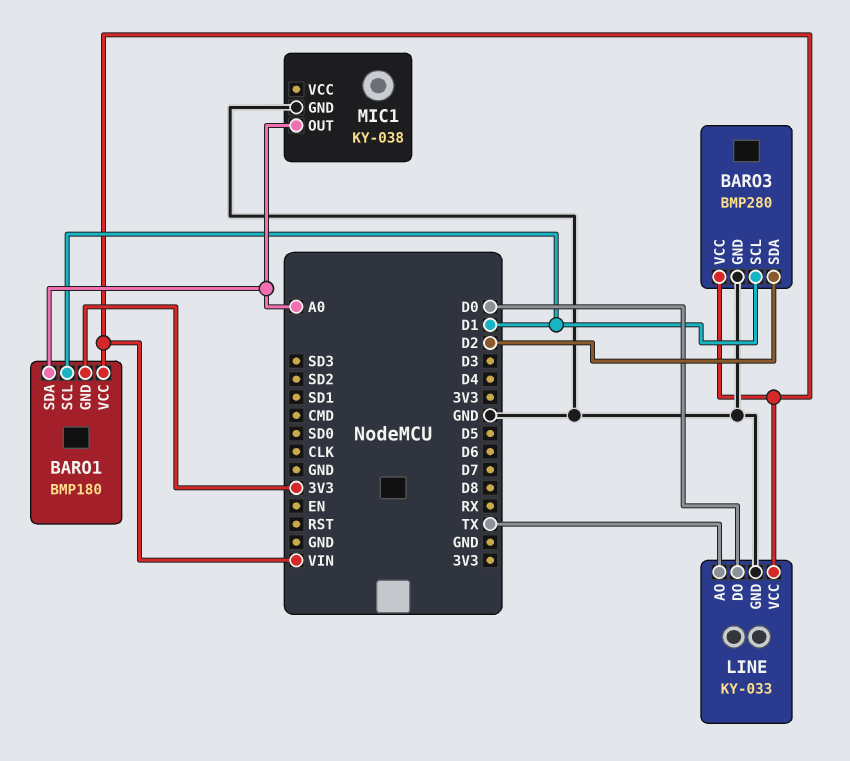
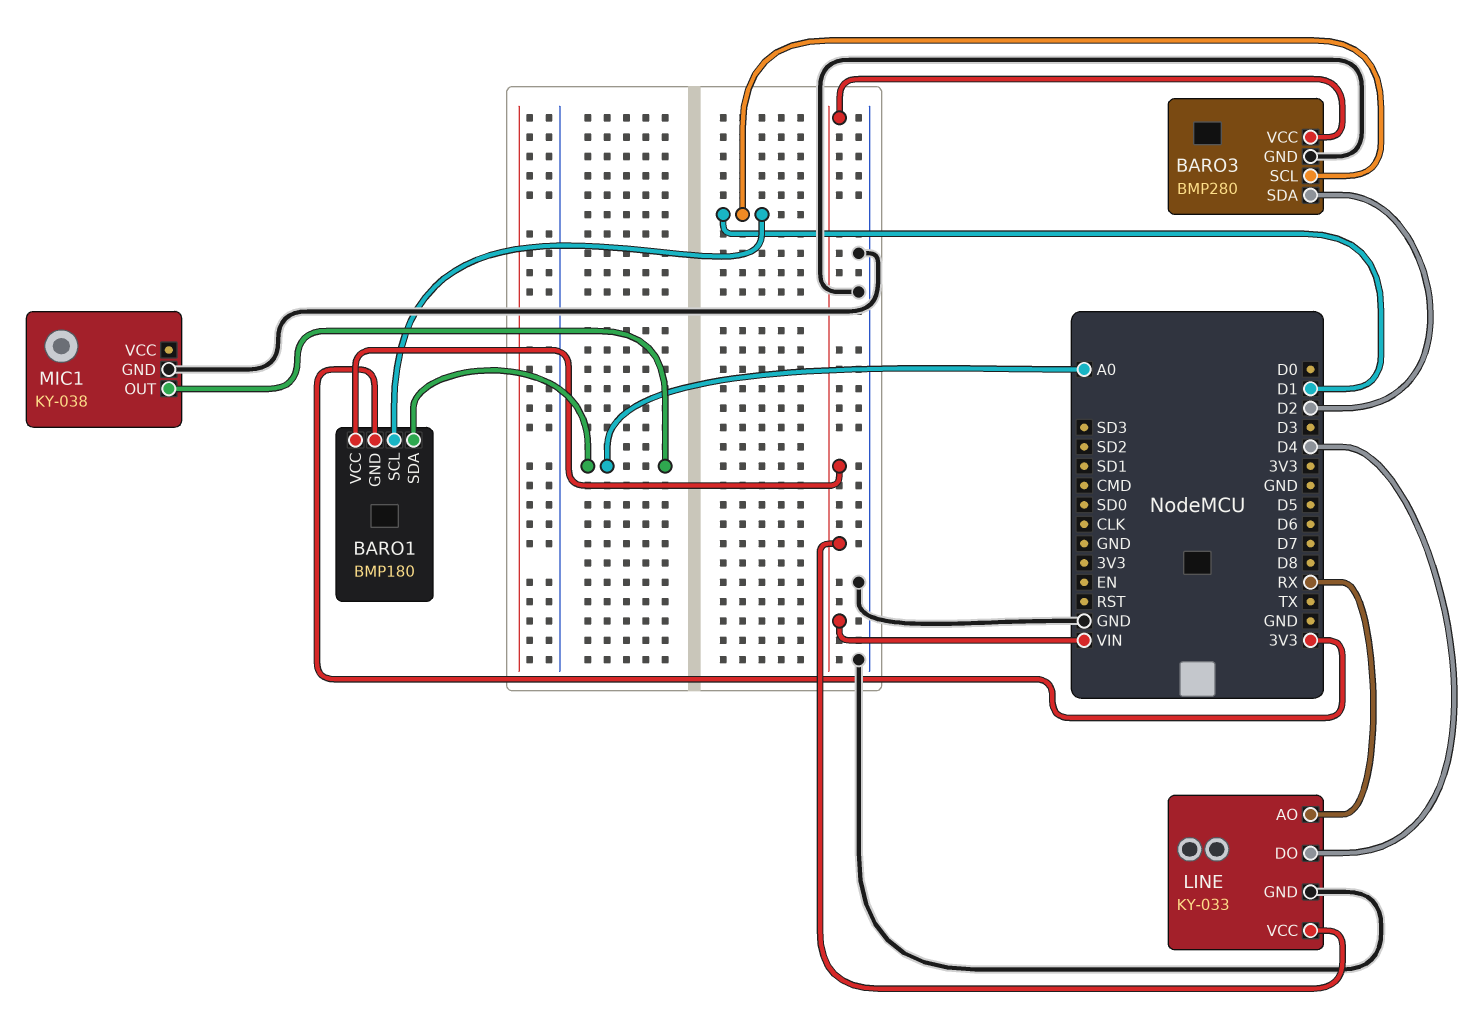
LINE pin AO: TX -> RX
LINE pin DO: D0 -> D4

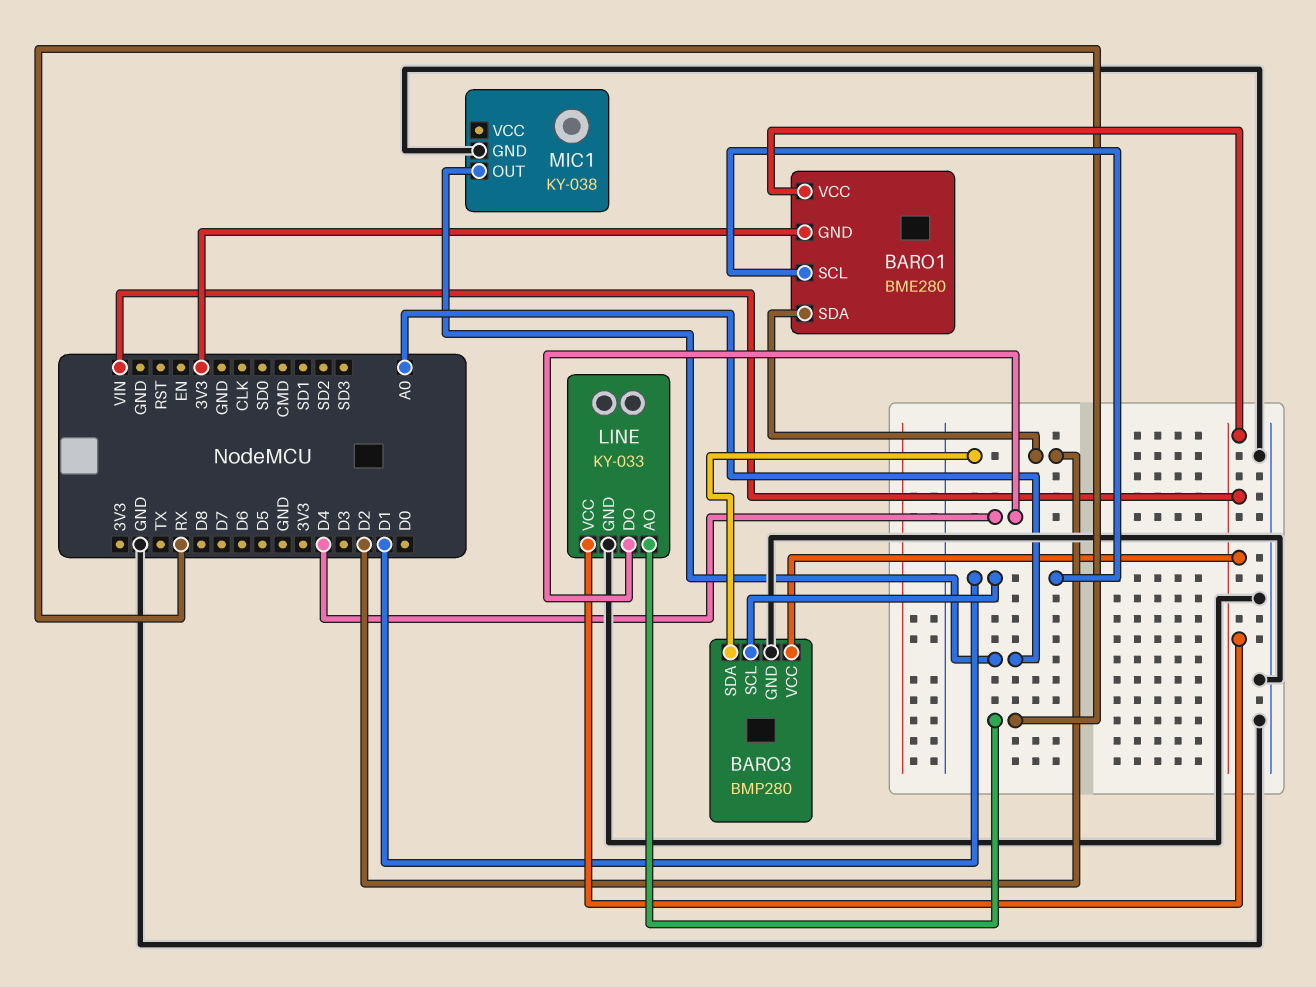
BARO1: BMP180 -> BME280
BARO1 pin SDA: A0 -> D2

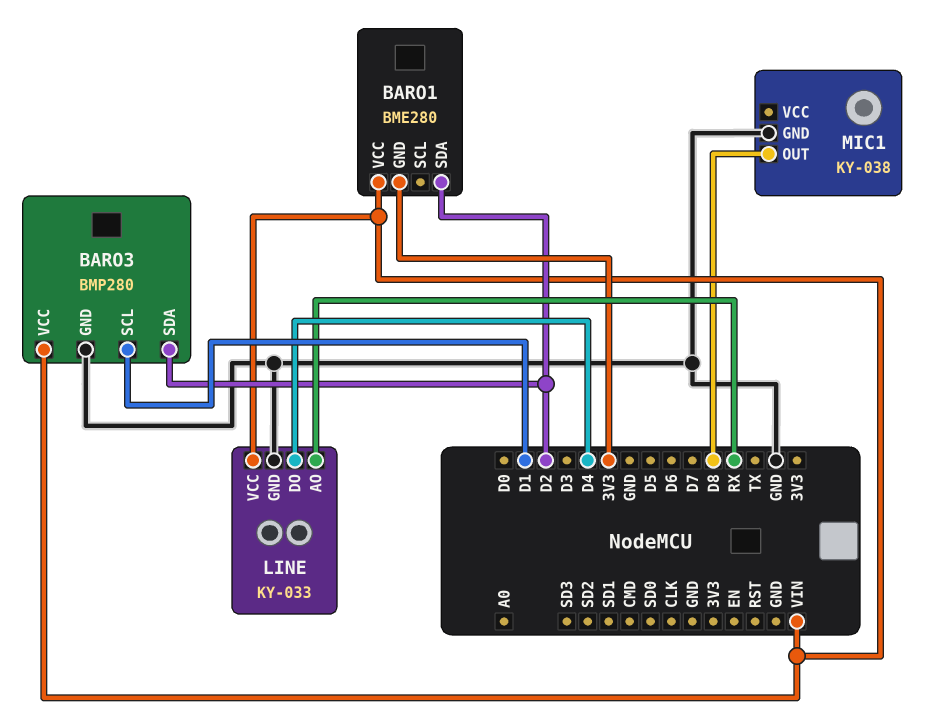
BARO1 pin SCL: D1 -> none
MIC1 pin OUT: A0 -> D8

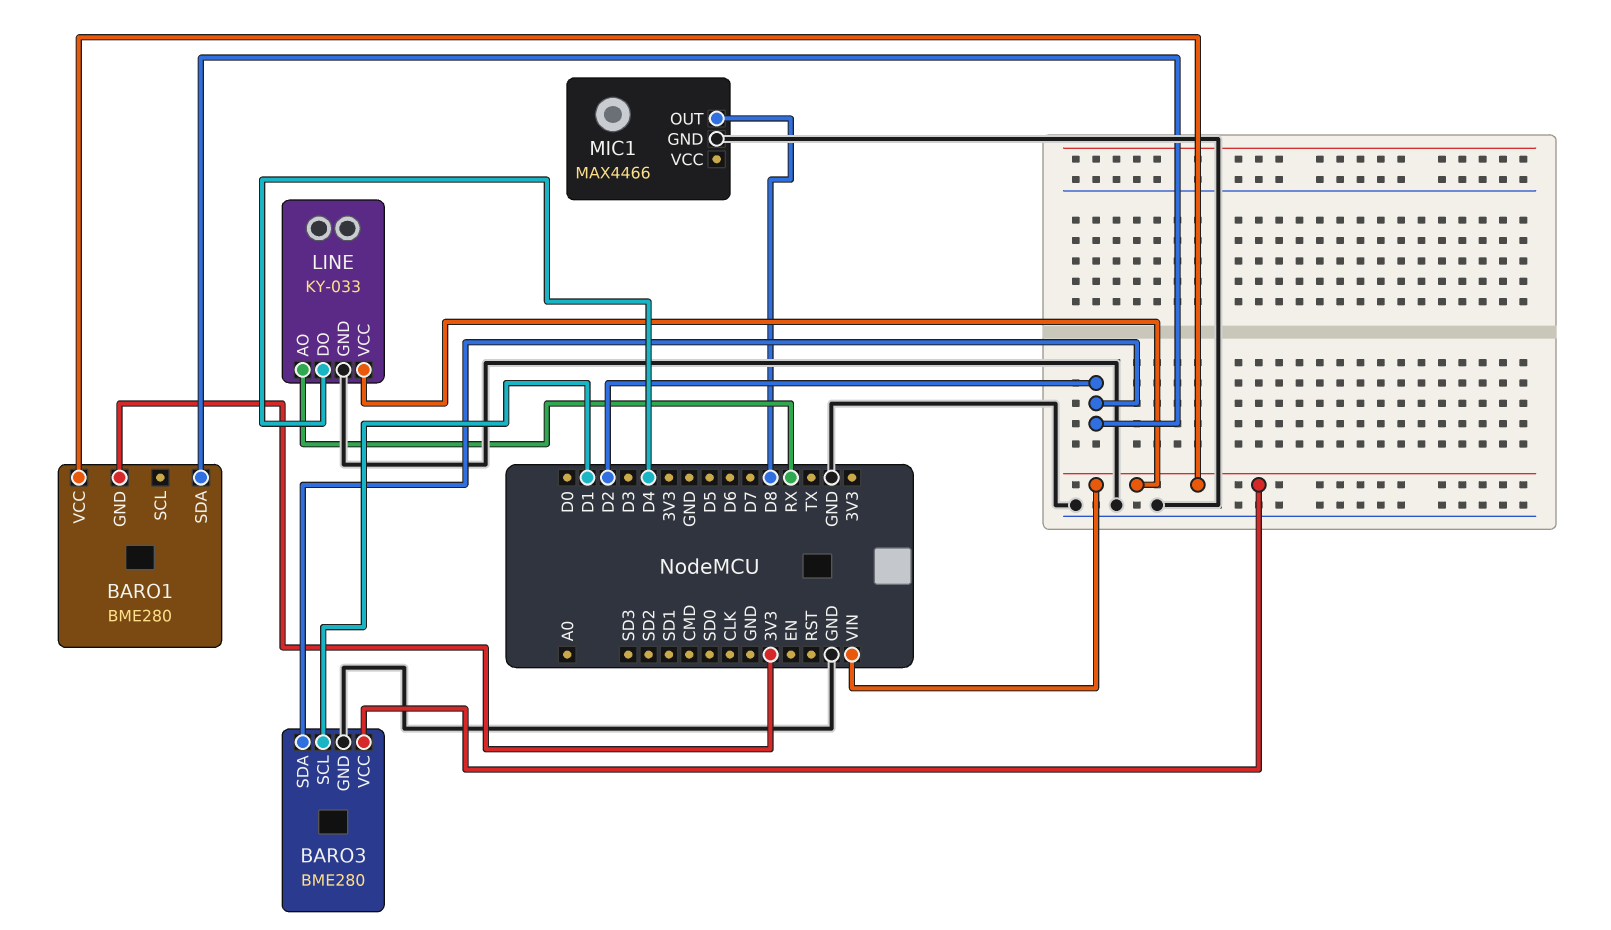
BARO3: BMP280 -> BME280
MIC1: KY-038 -> MAX4466

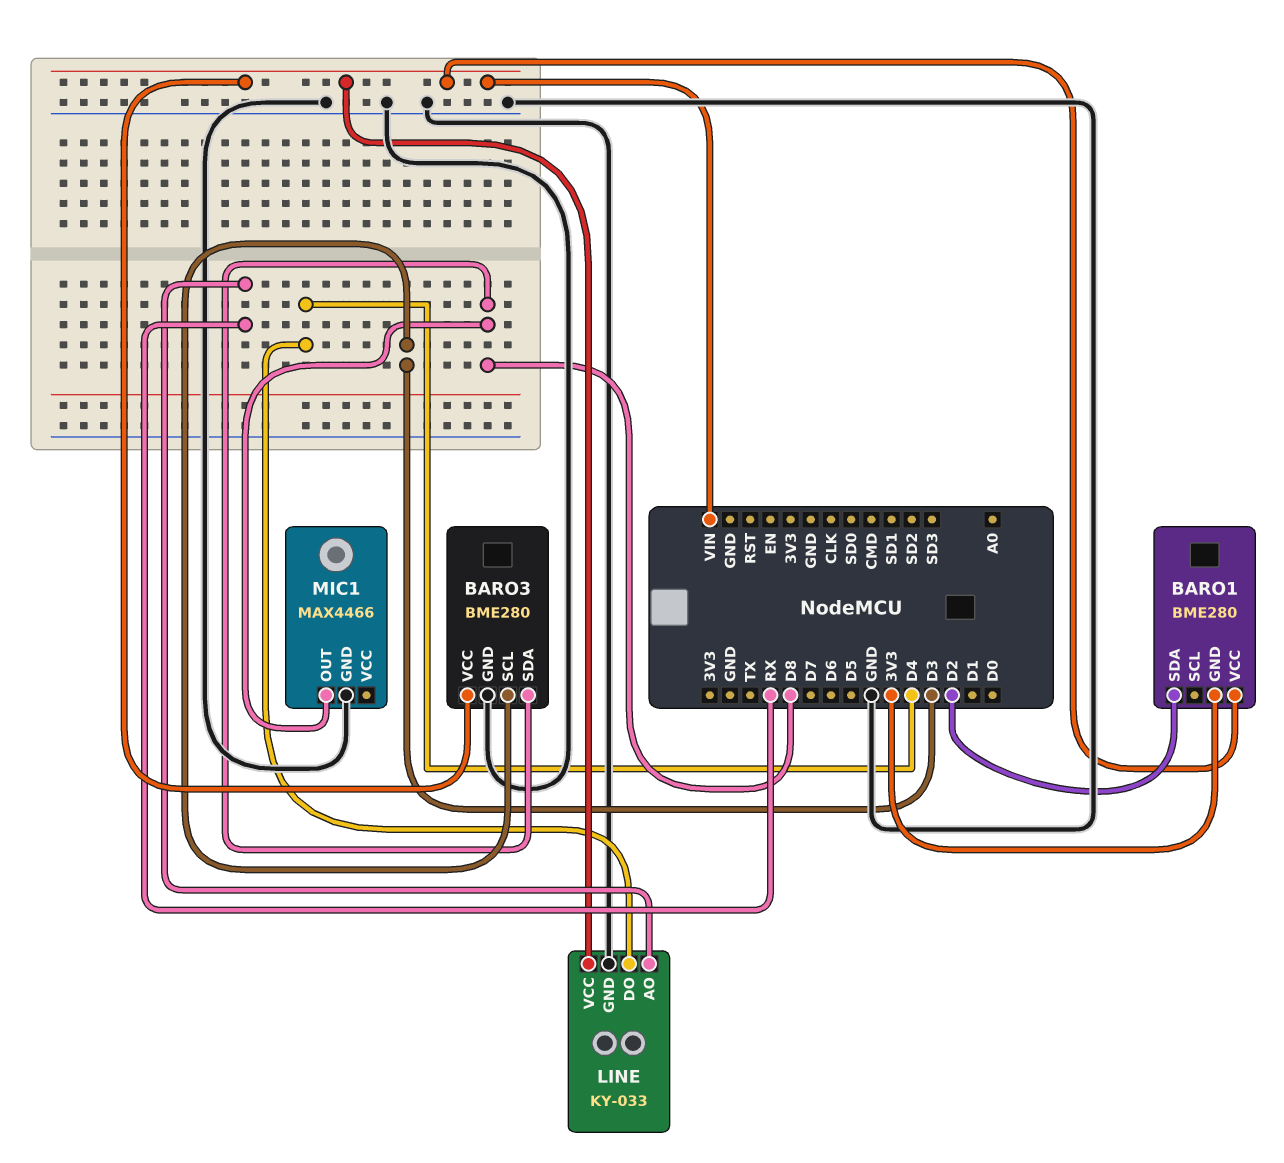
BARO3 pin SCL: D1 -> D3
BARO3 pin SDA: D2 -> D8

